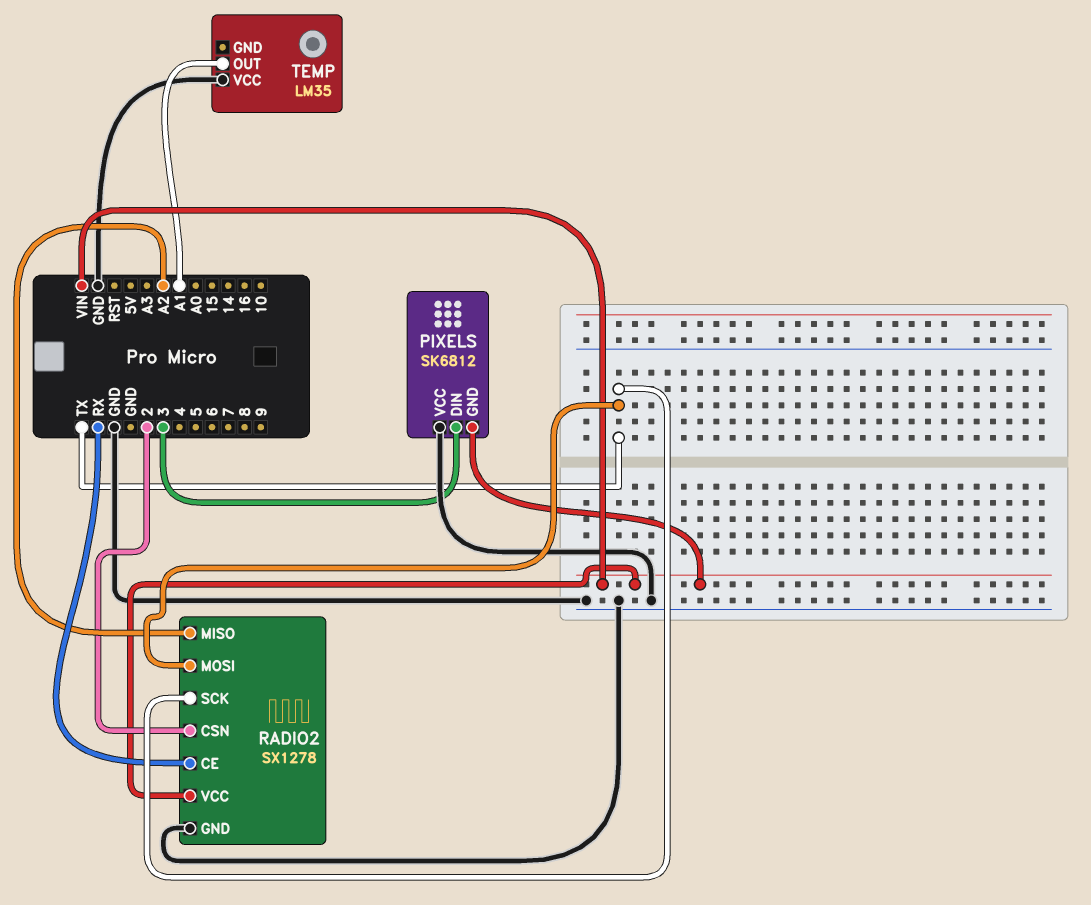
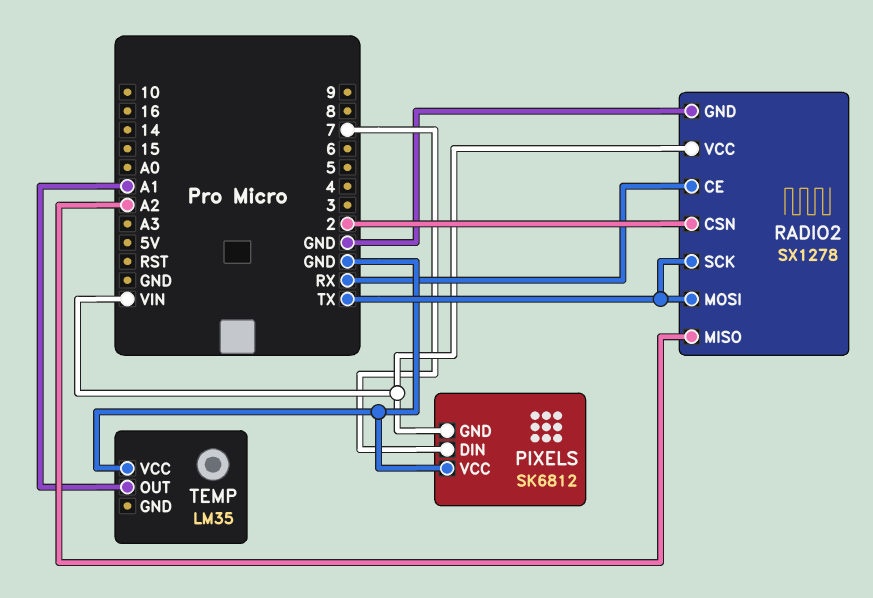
PIXELS pin DIN: 3 -> 7

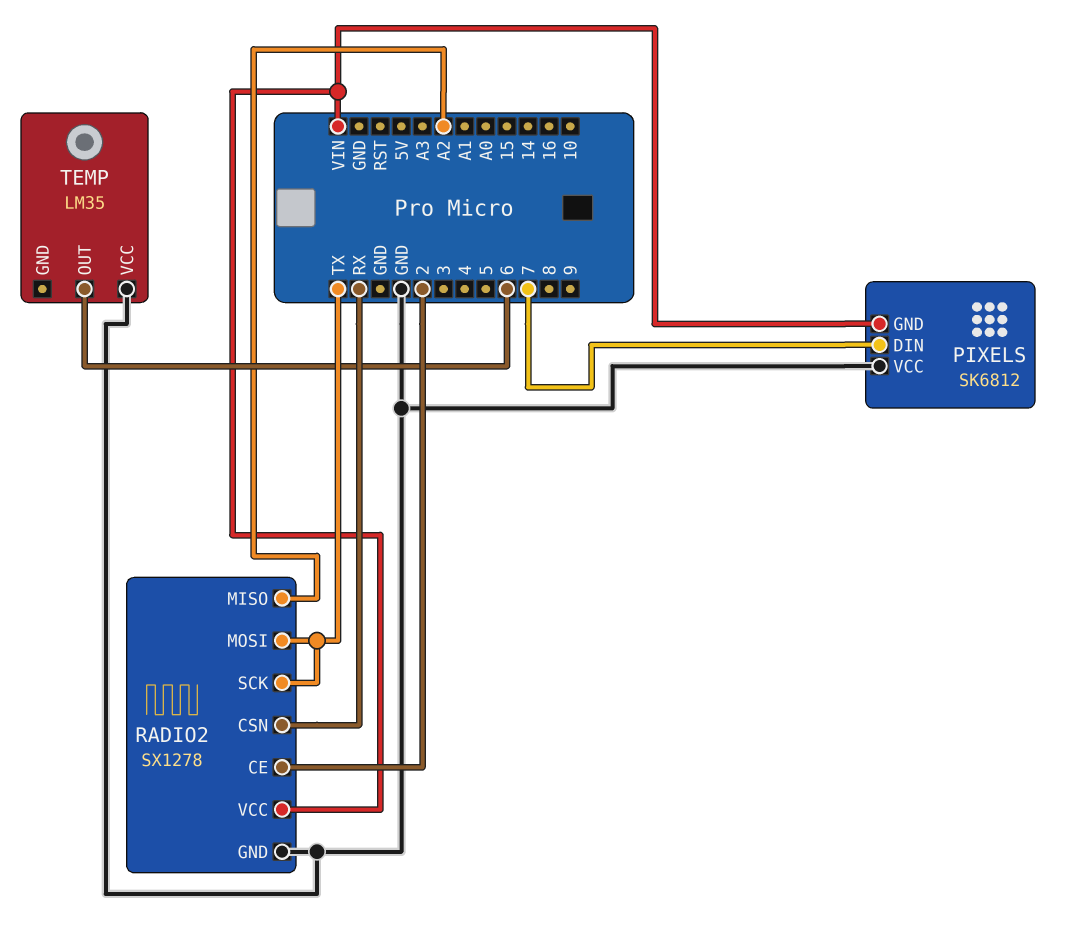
RADIO2 pin CE: RX -> 2
RADIO2 pin CSN: 2 -> RX
TEMP pin OUT: A1 -> 6

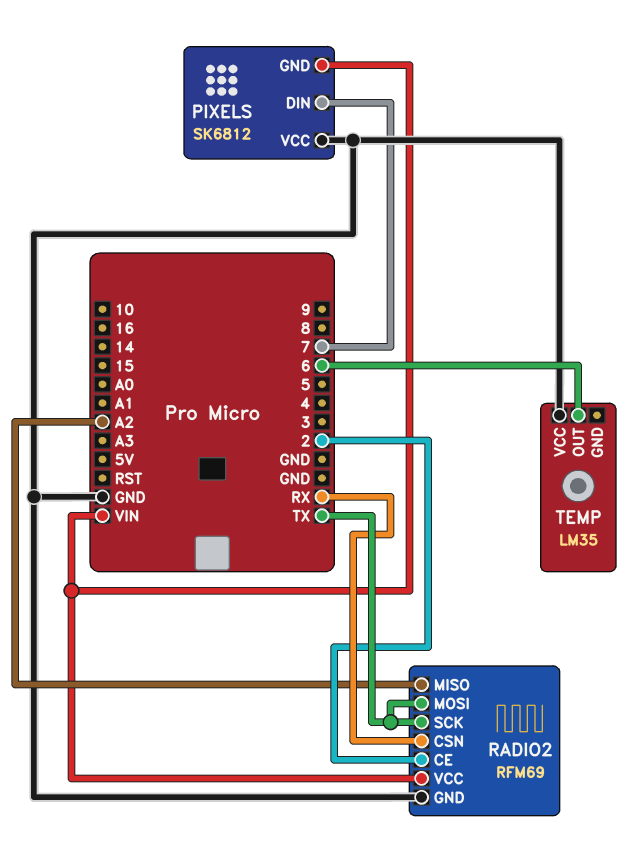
RADIO2: SX1278 -> RFM69

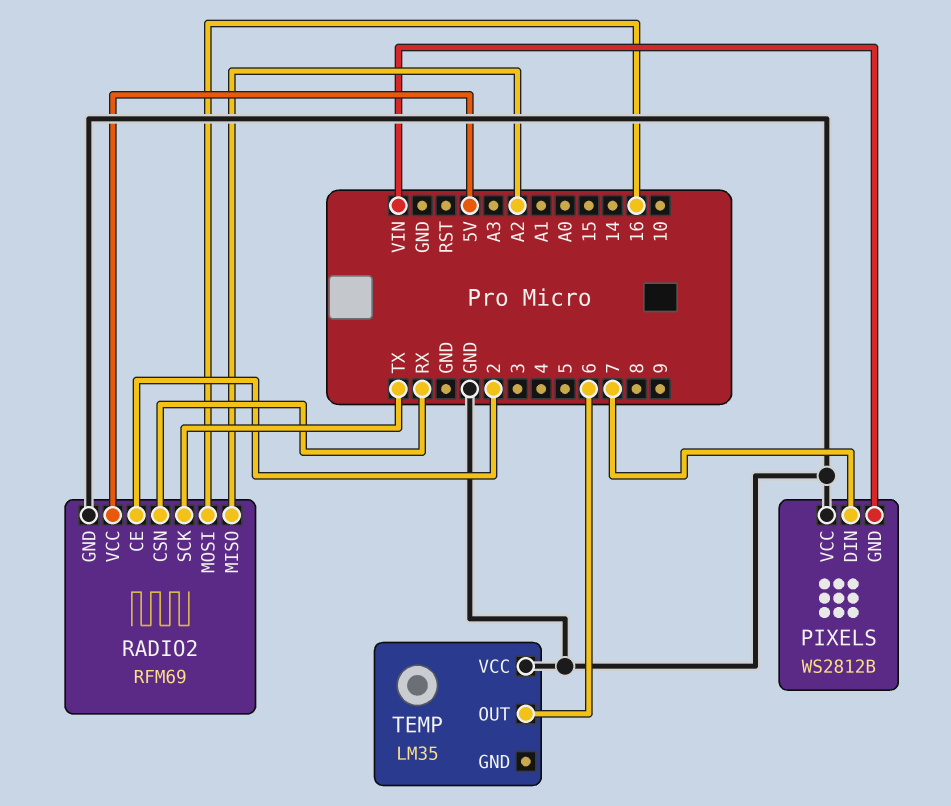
PIXELS: SK6812 -> WS2812B
RADIO2 pin MOSI: TX -> 16
RADIO2 pin VCC: VIN -> 5V

